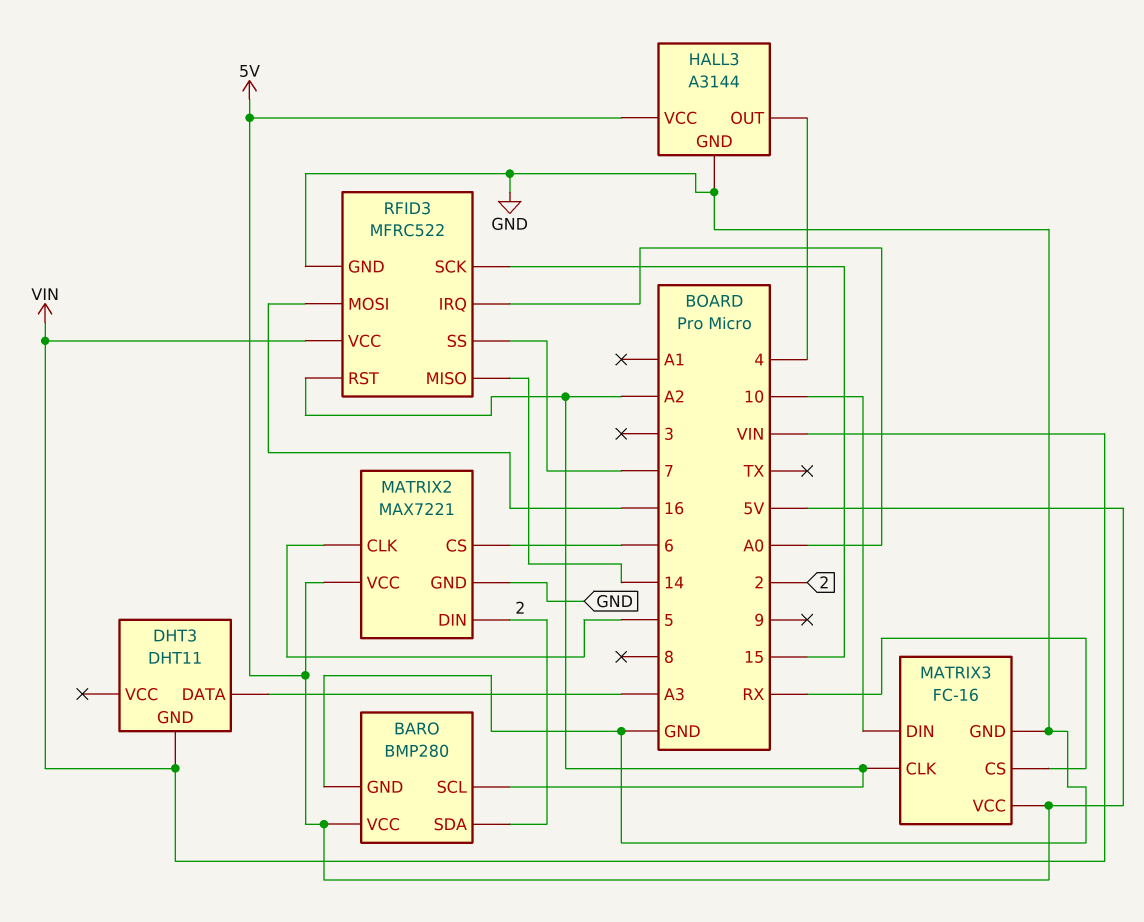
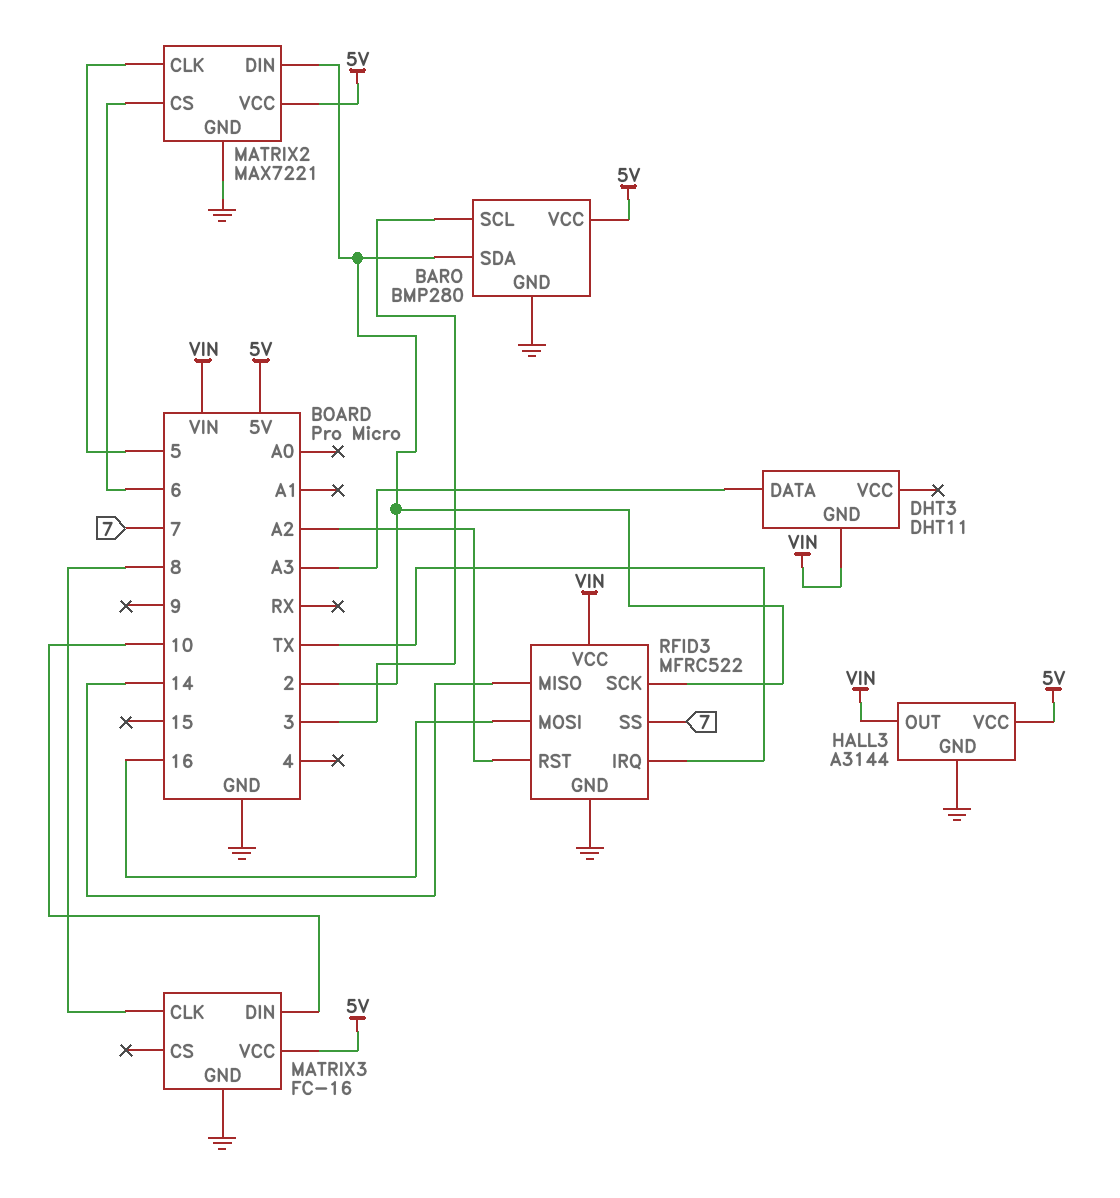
BARO pin SCL: A2 -> 3
HALL3 pin OUT: 4 -> VIN
MATRIX3 pin CLK: A2 -> 8
MATRIX3 pin CS: RX -> none
RFID3 pin IRQ: A0 -> TX
RFID3 pin SCK: 15 -> 2

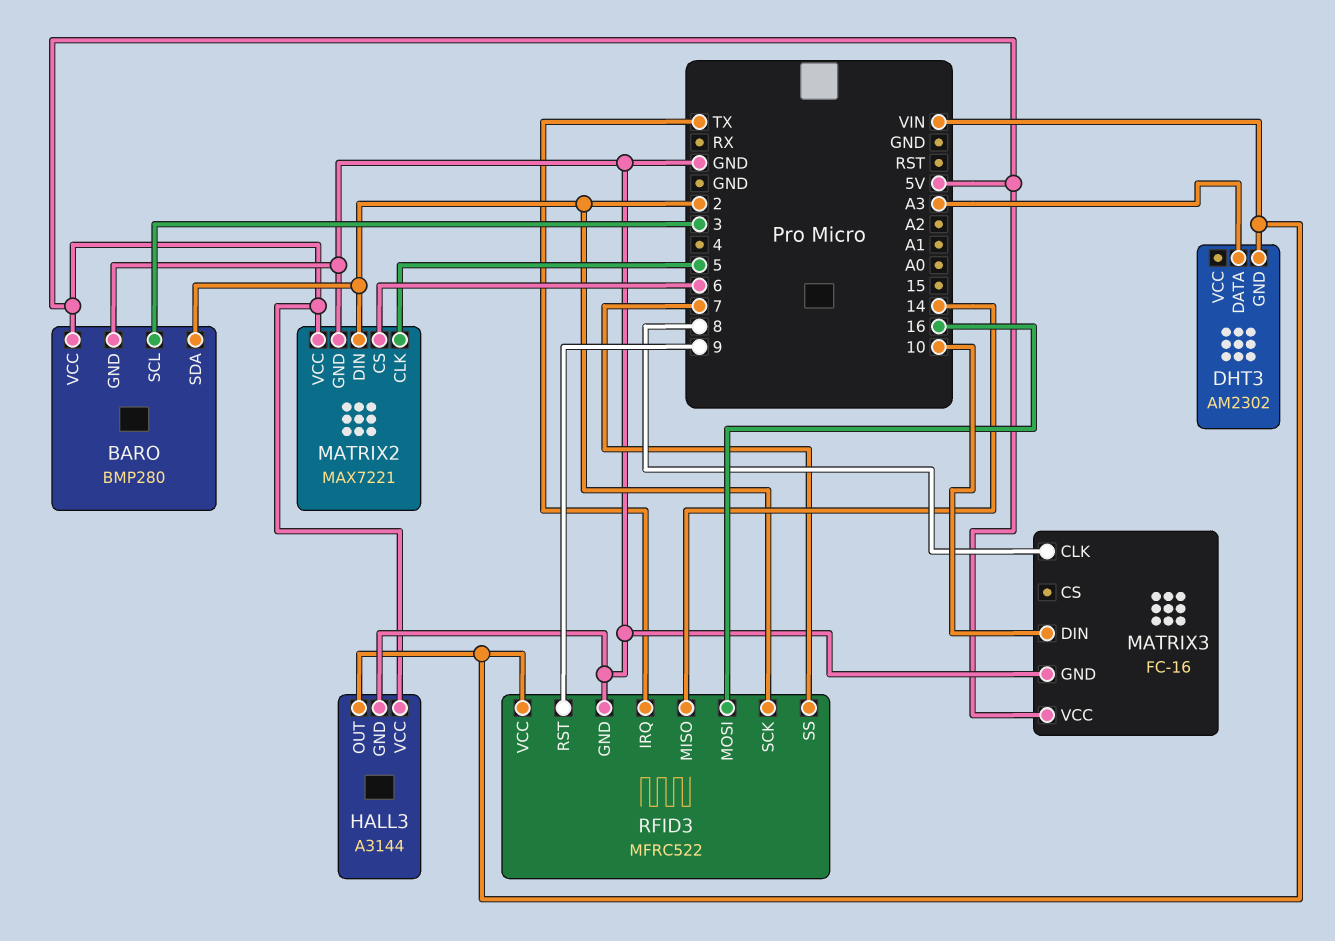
DHT3: DHT11 -> AM2302
RFID3 pin RST: A2 -> 9

